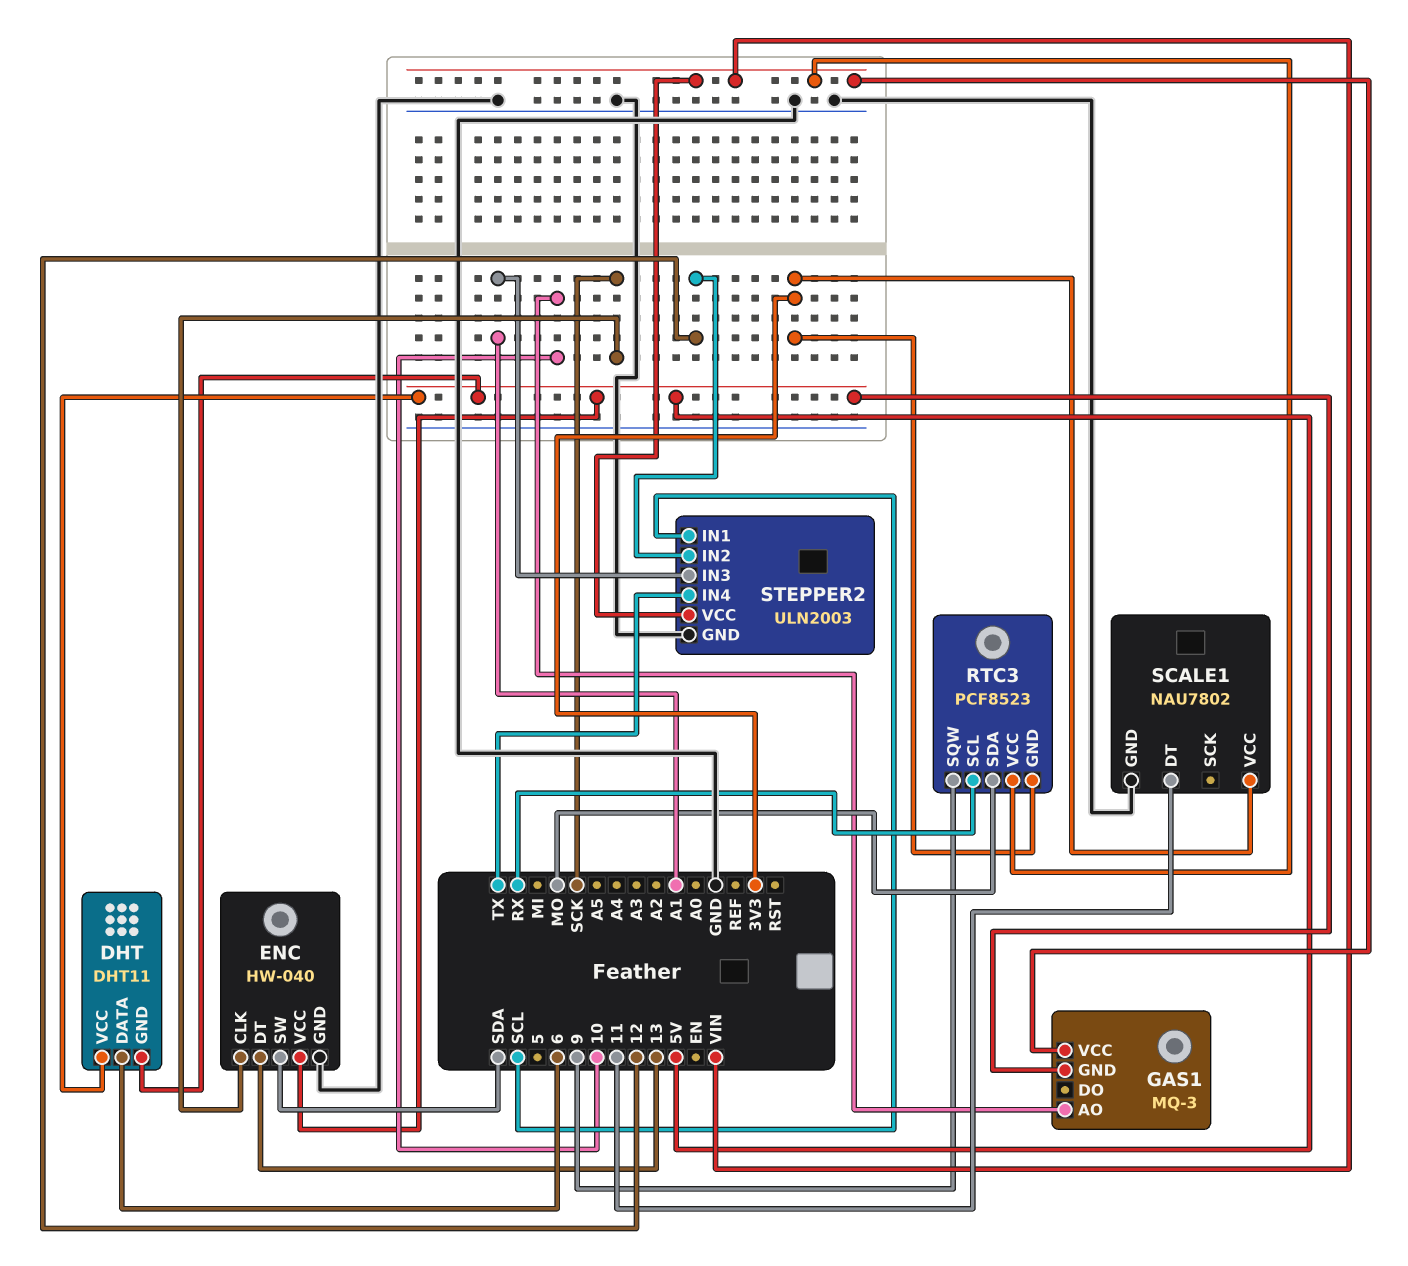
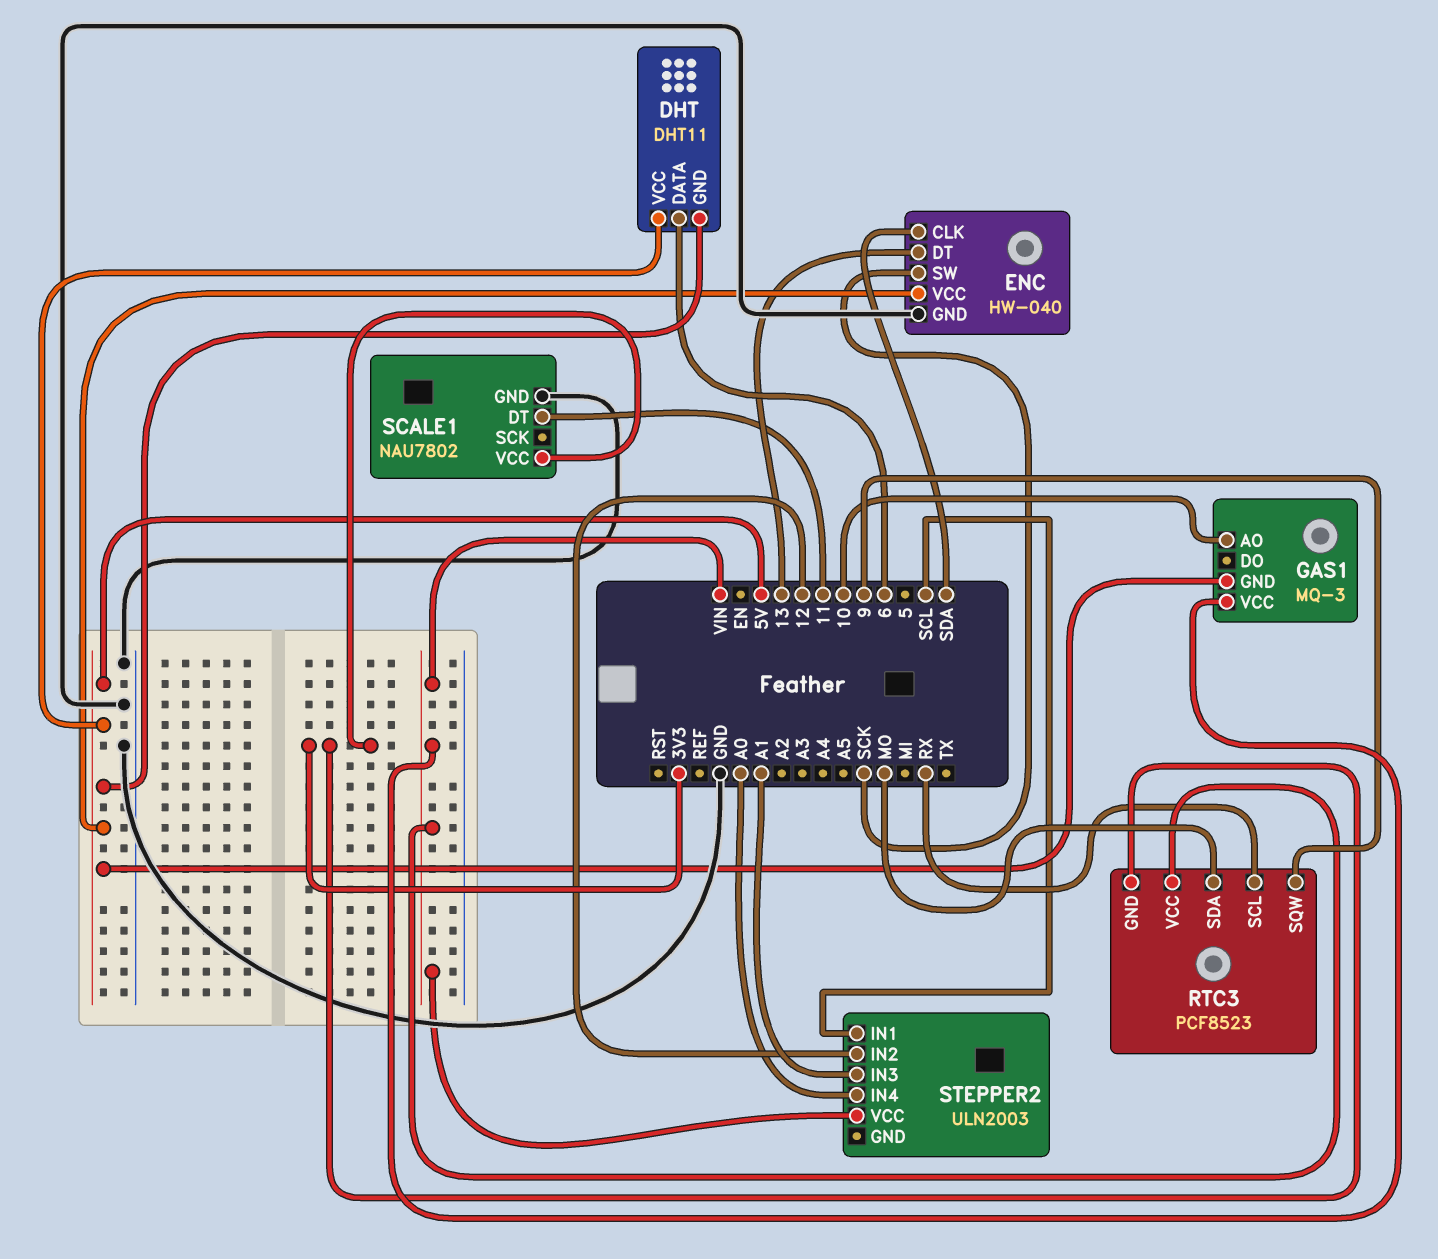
ENC pin CLK: SCK -> SDA
ENC pin SW: SDA -> SCK
STEPPER2 pin GND: GND -> none
STEPPER2 pin IN4: TX -> A0

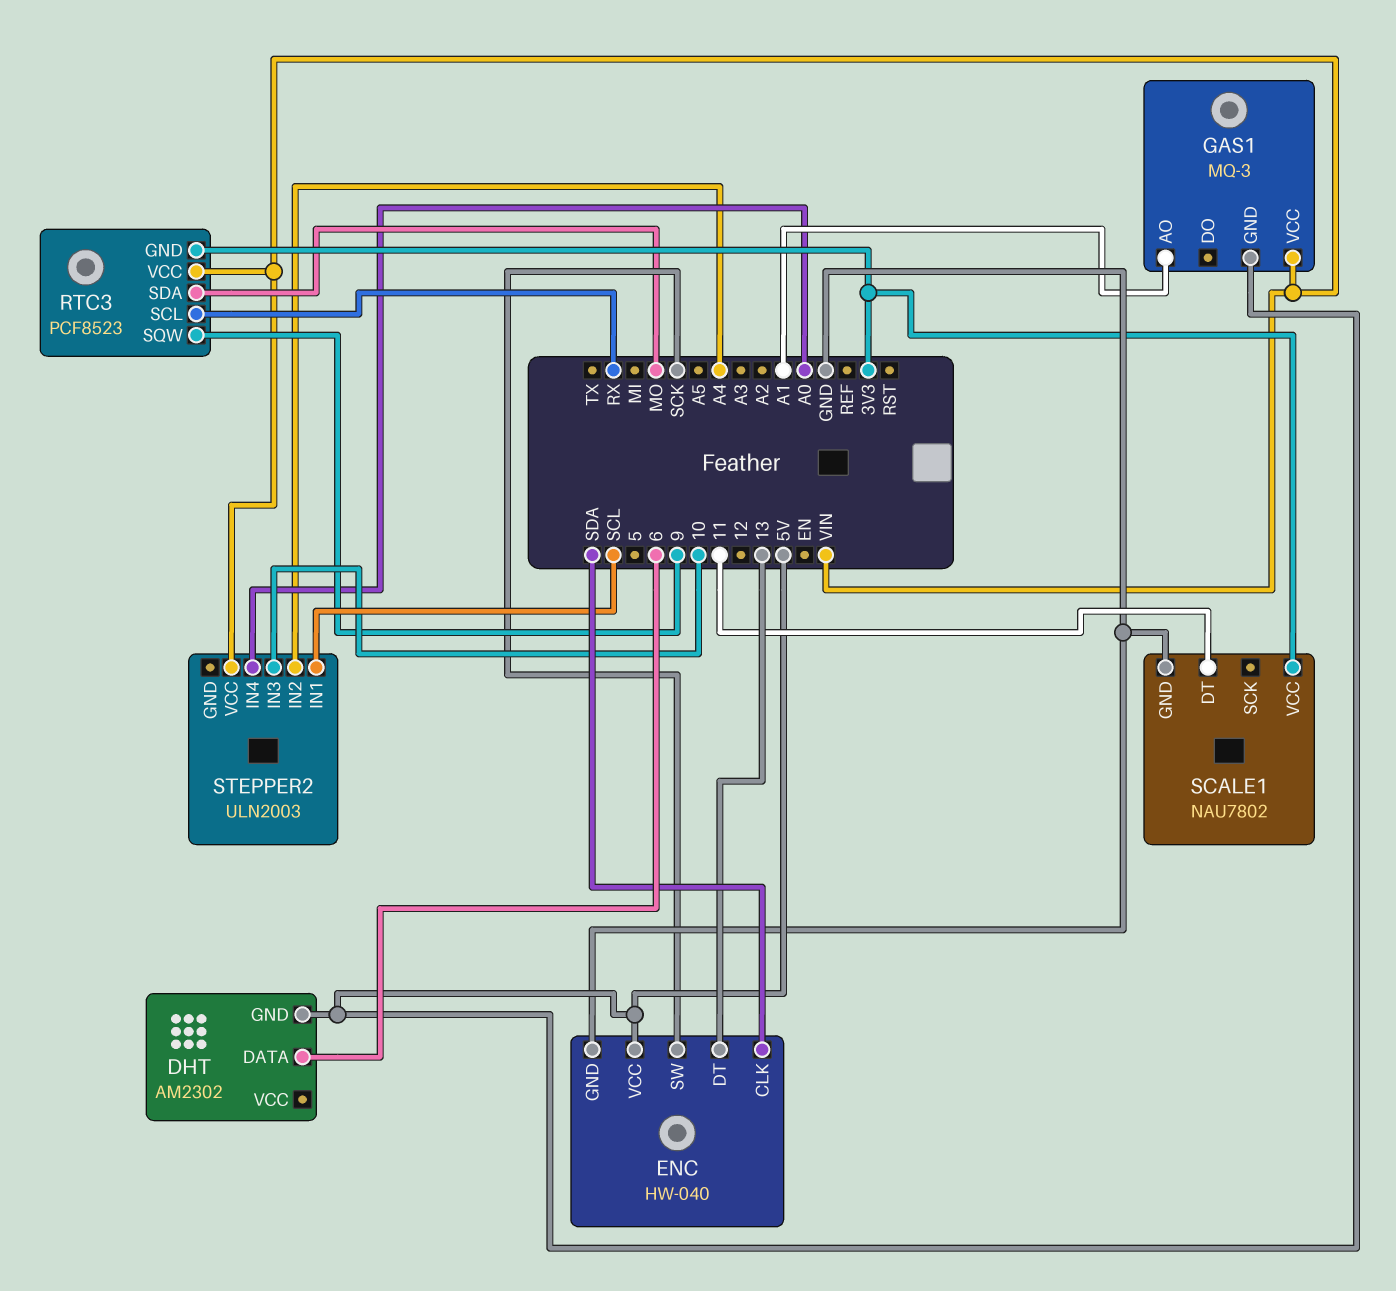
DHT: DHT11 -> AM2302
DHT pin VCC: 5V -> none
GAS1 pin AO: 10 -> A1
STEPPER2 pin IN2: 12 -> A4
STEPPER2 pin IN3: A1 -> 10

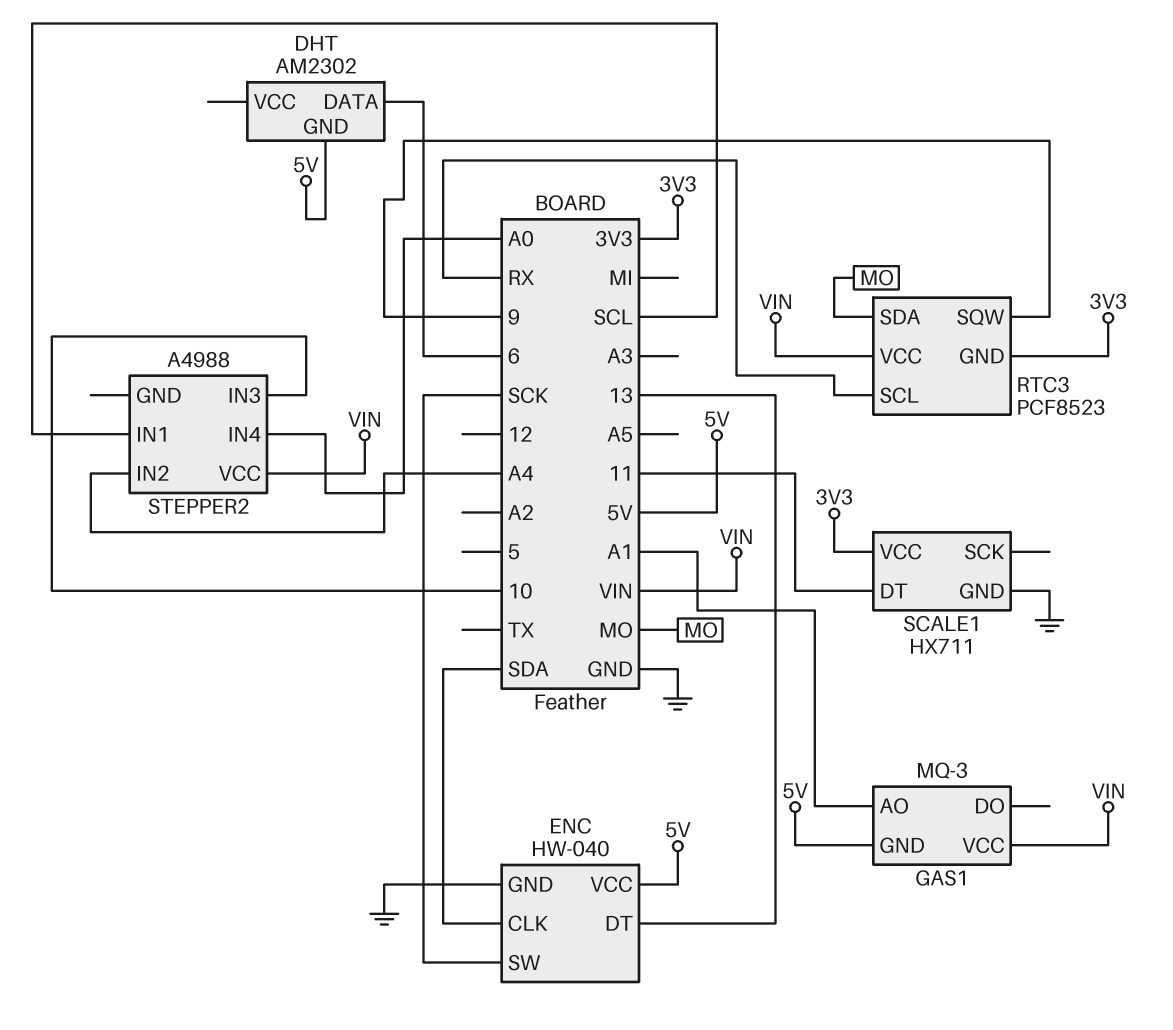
SCALE1: NAU7802 -> HX711
STEPPER2: ULN2003 -> A4988

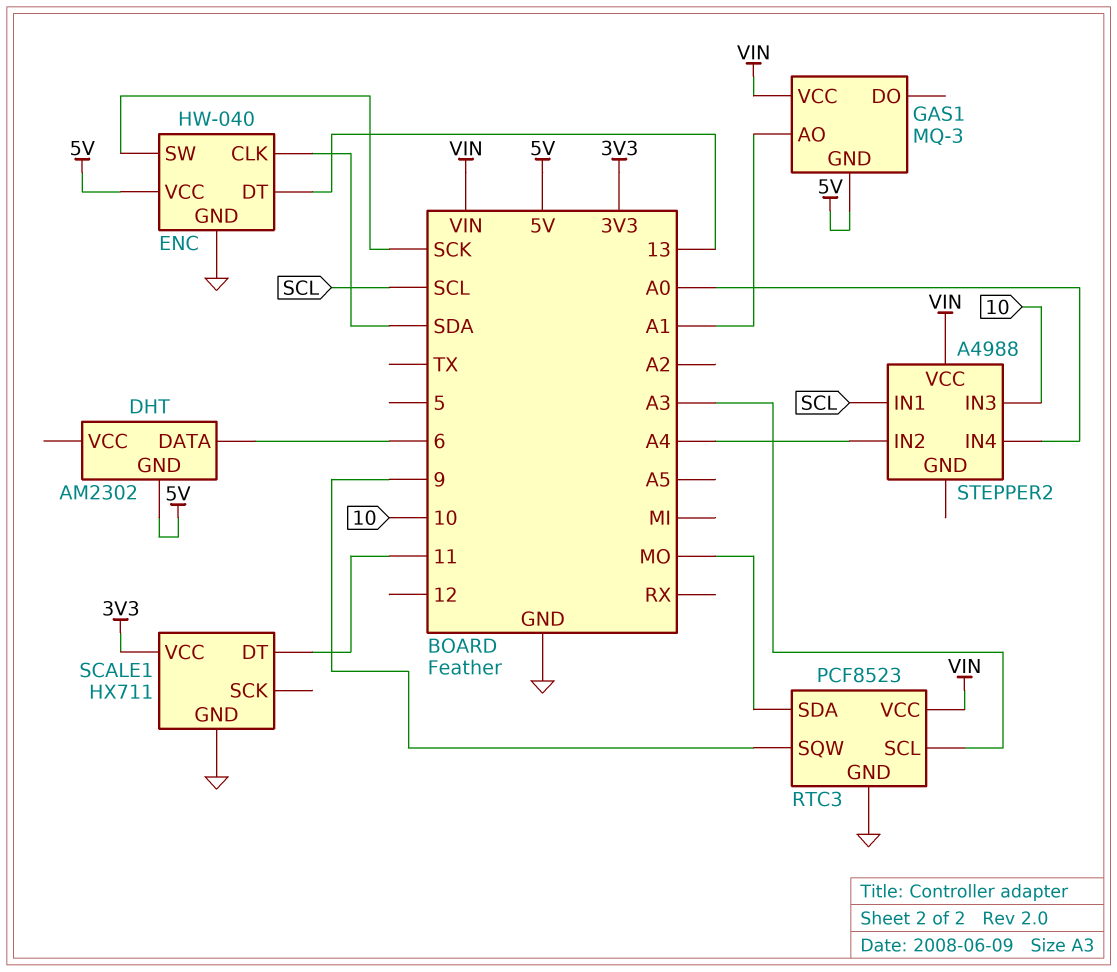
RTC3 pin GND: 3V3 -> GND
RTC3 pin SCL: RX -> A3

